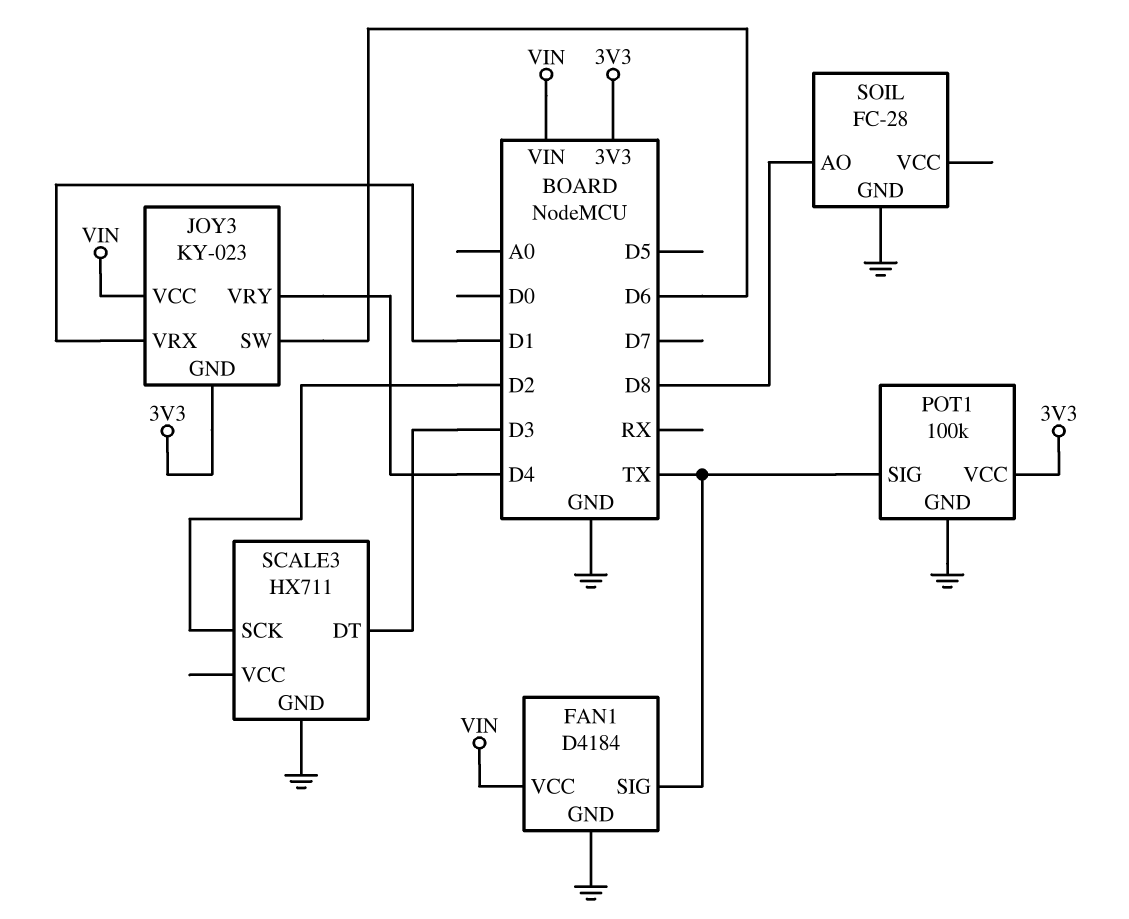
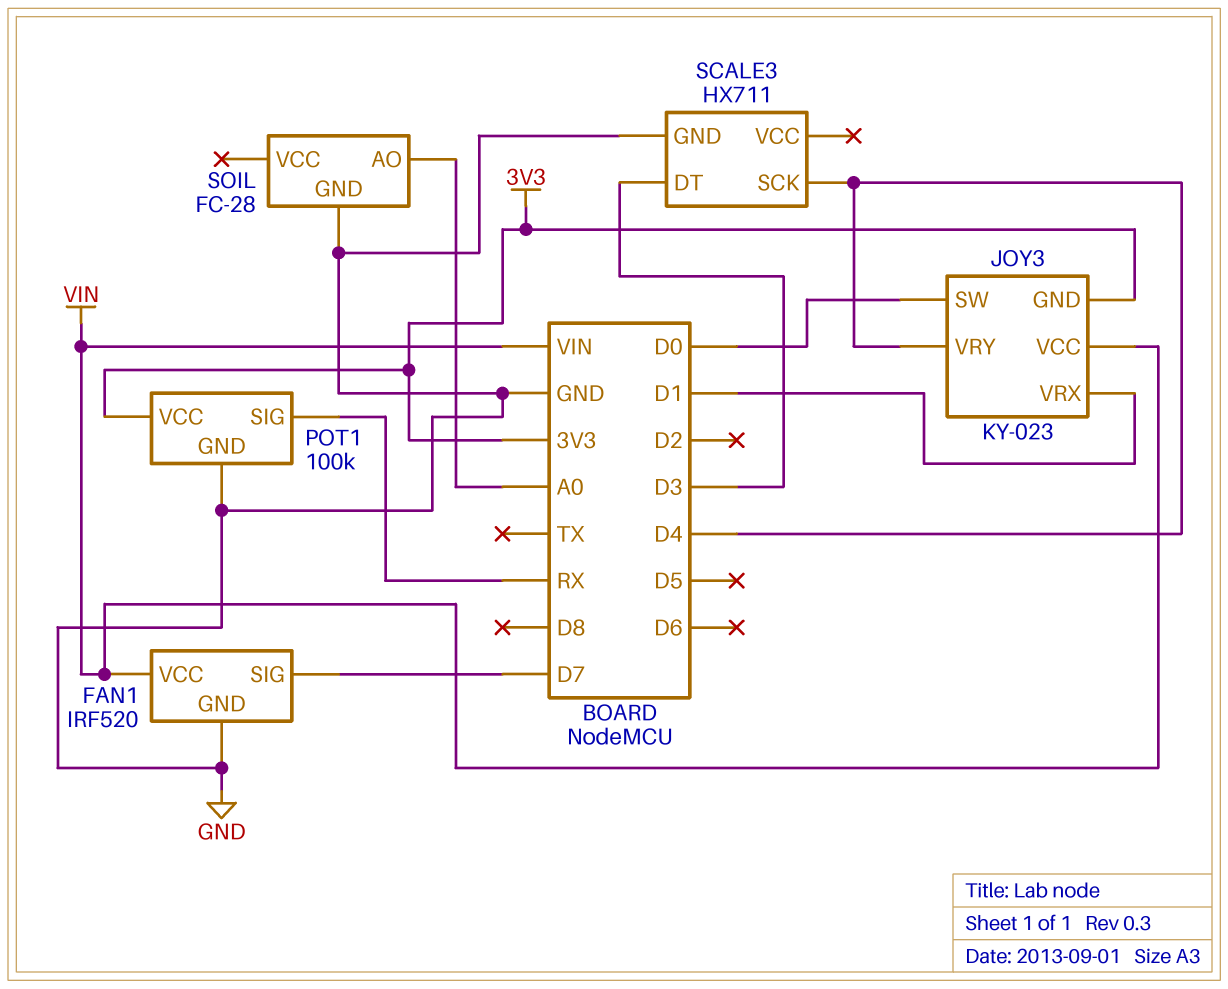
FAN1: D4184 -> IRF520
FAN1 pin SIG: TX -> D7
JOY3 pin SW: D6 -> D0
POT1 pin SIG: TX -> RX
SCALE3 pin SCK: D2 -> D4
SOIL pin AO: D8 -> A0

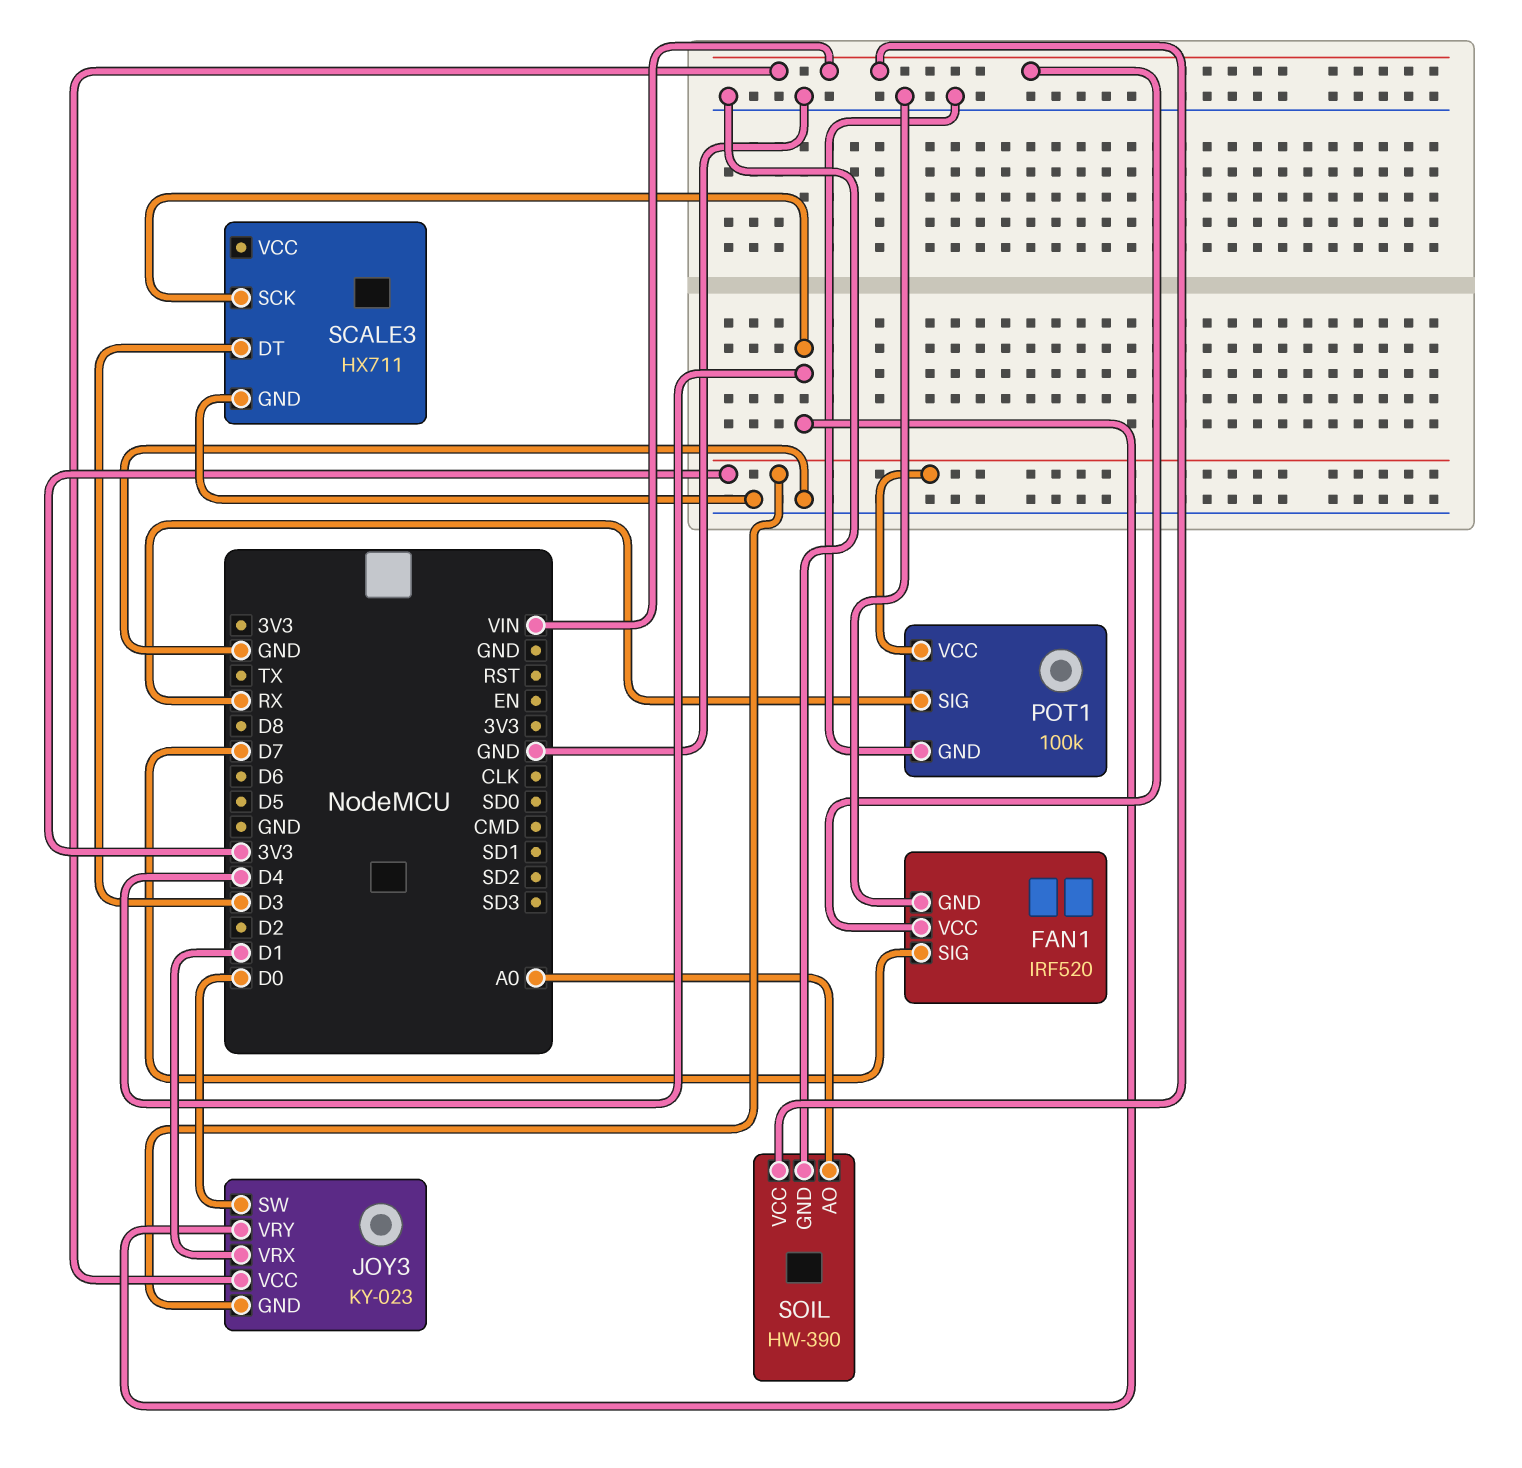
SOIL: FC-28 -> HW-390
SOIL pin VCC: none -> VIN

